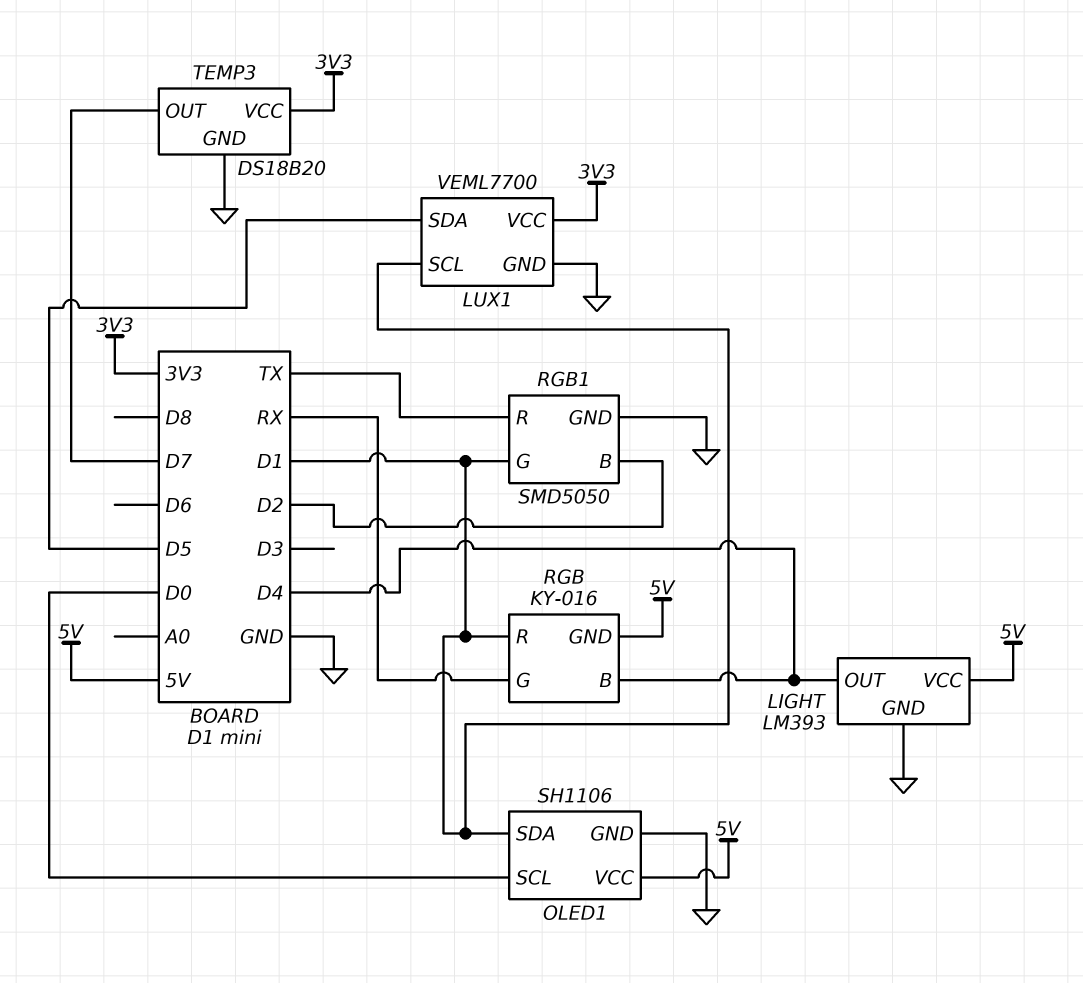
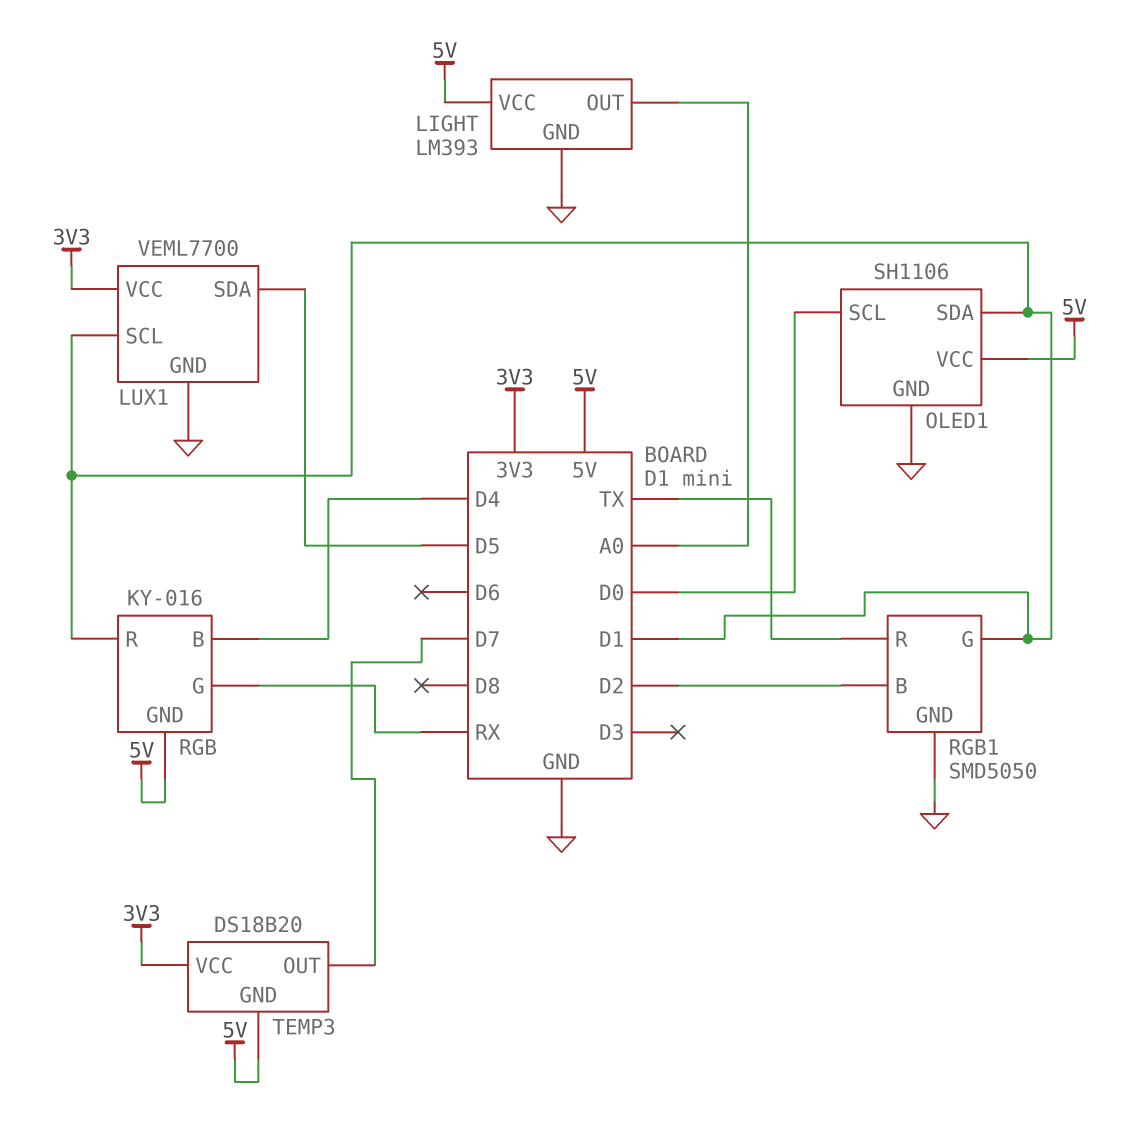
LIGHT pin OUT: D4 -> A0
TEMP3 pin GND: GND -> 5V

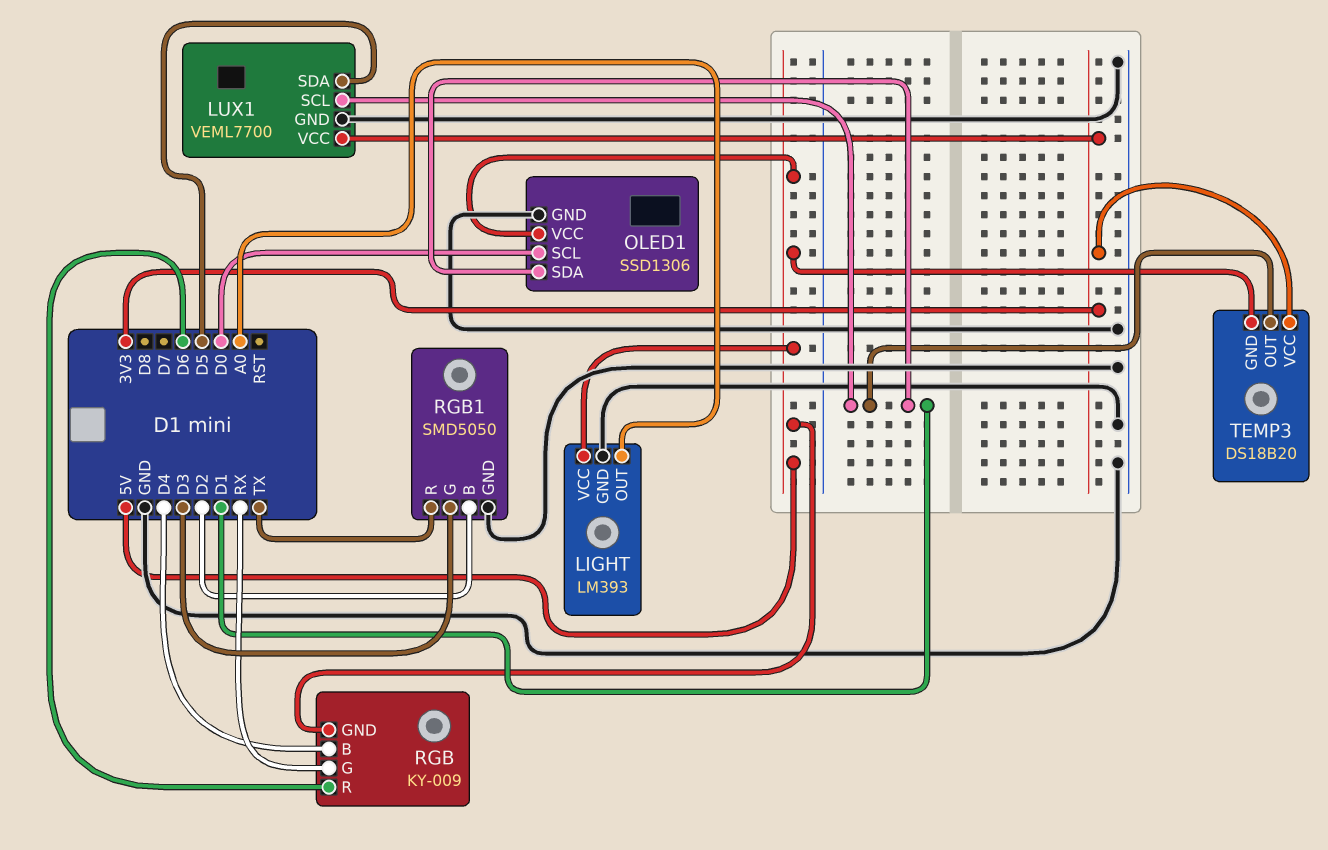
OLED1: SH1106 -> SSD1306
RGB: KY-016 -> KY-009
RGB pin R: D1 -> D6
RGB1 pin G: D1 -> D3
TEMP3 pin OUT: D7 -> D1

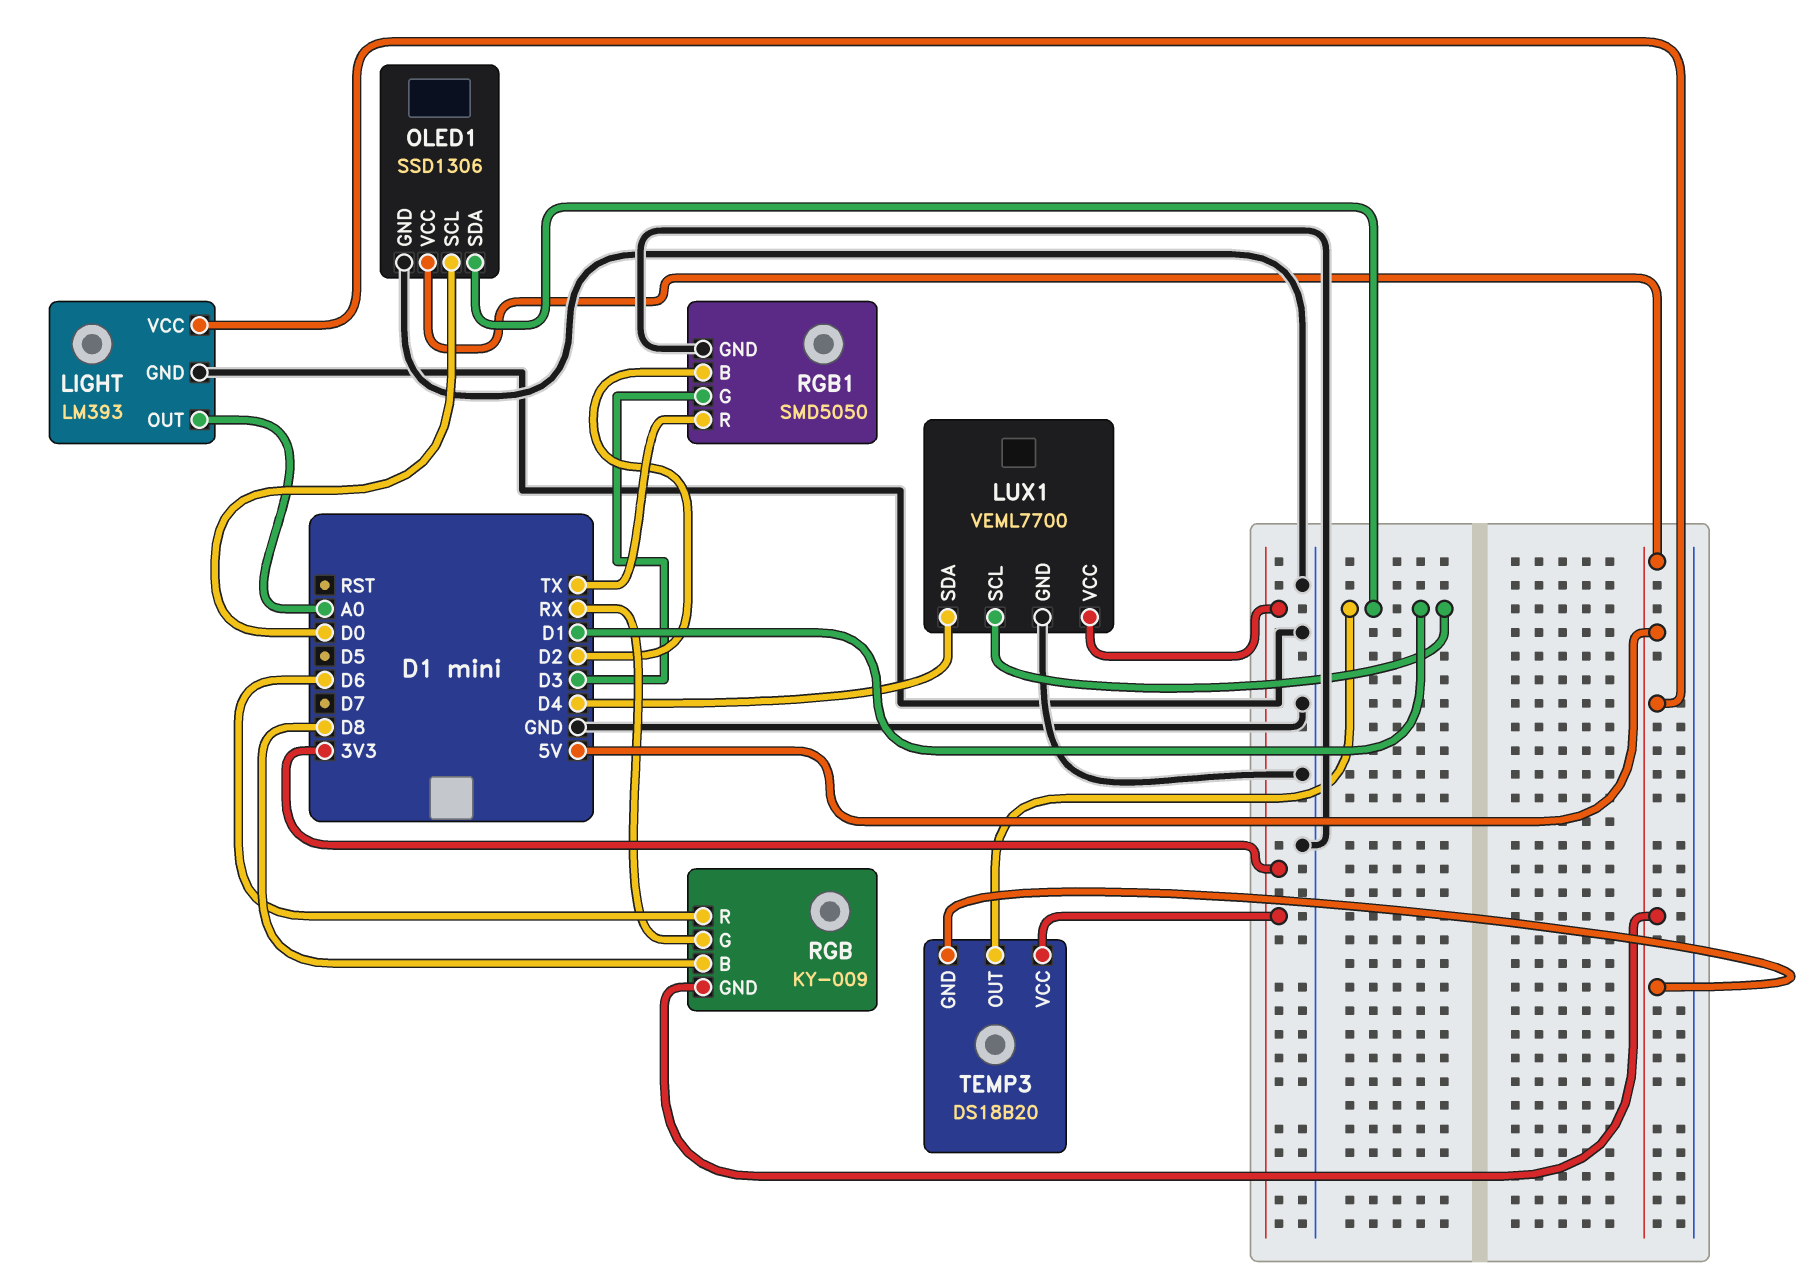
LUX1 pin SDA: D5 -> D4
RGB pin B: D4 -> D8

